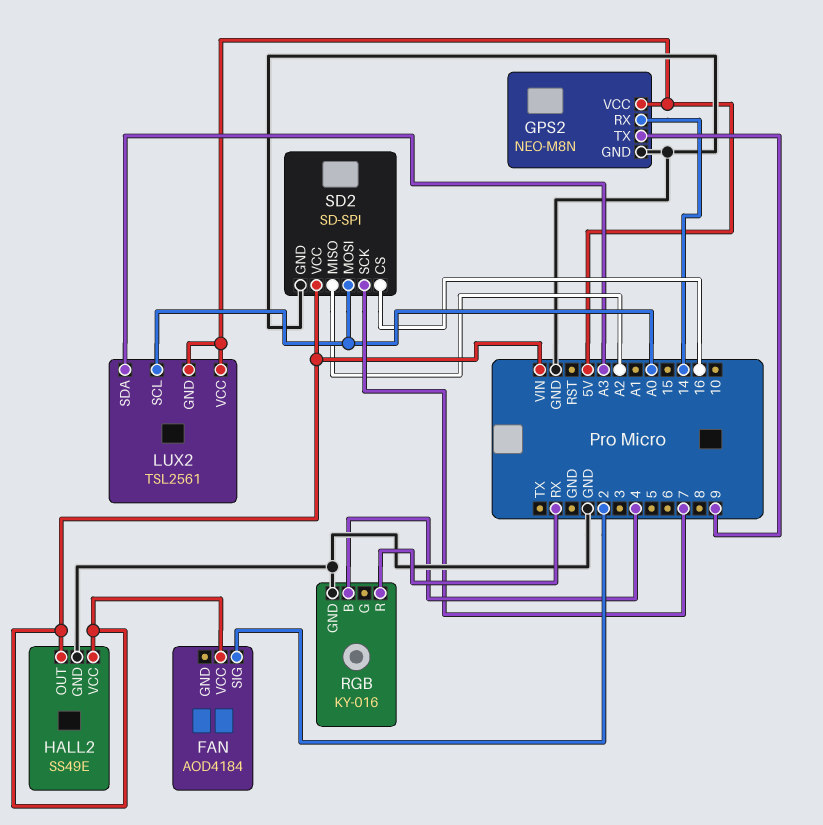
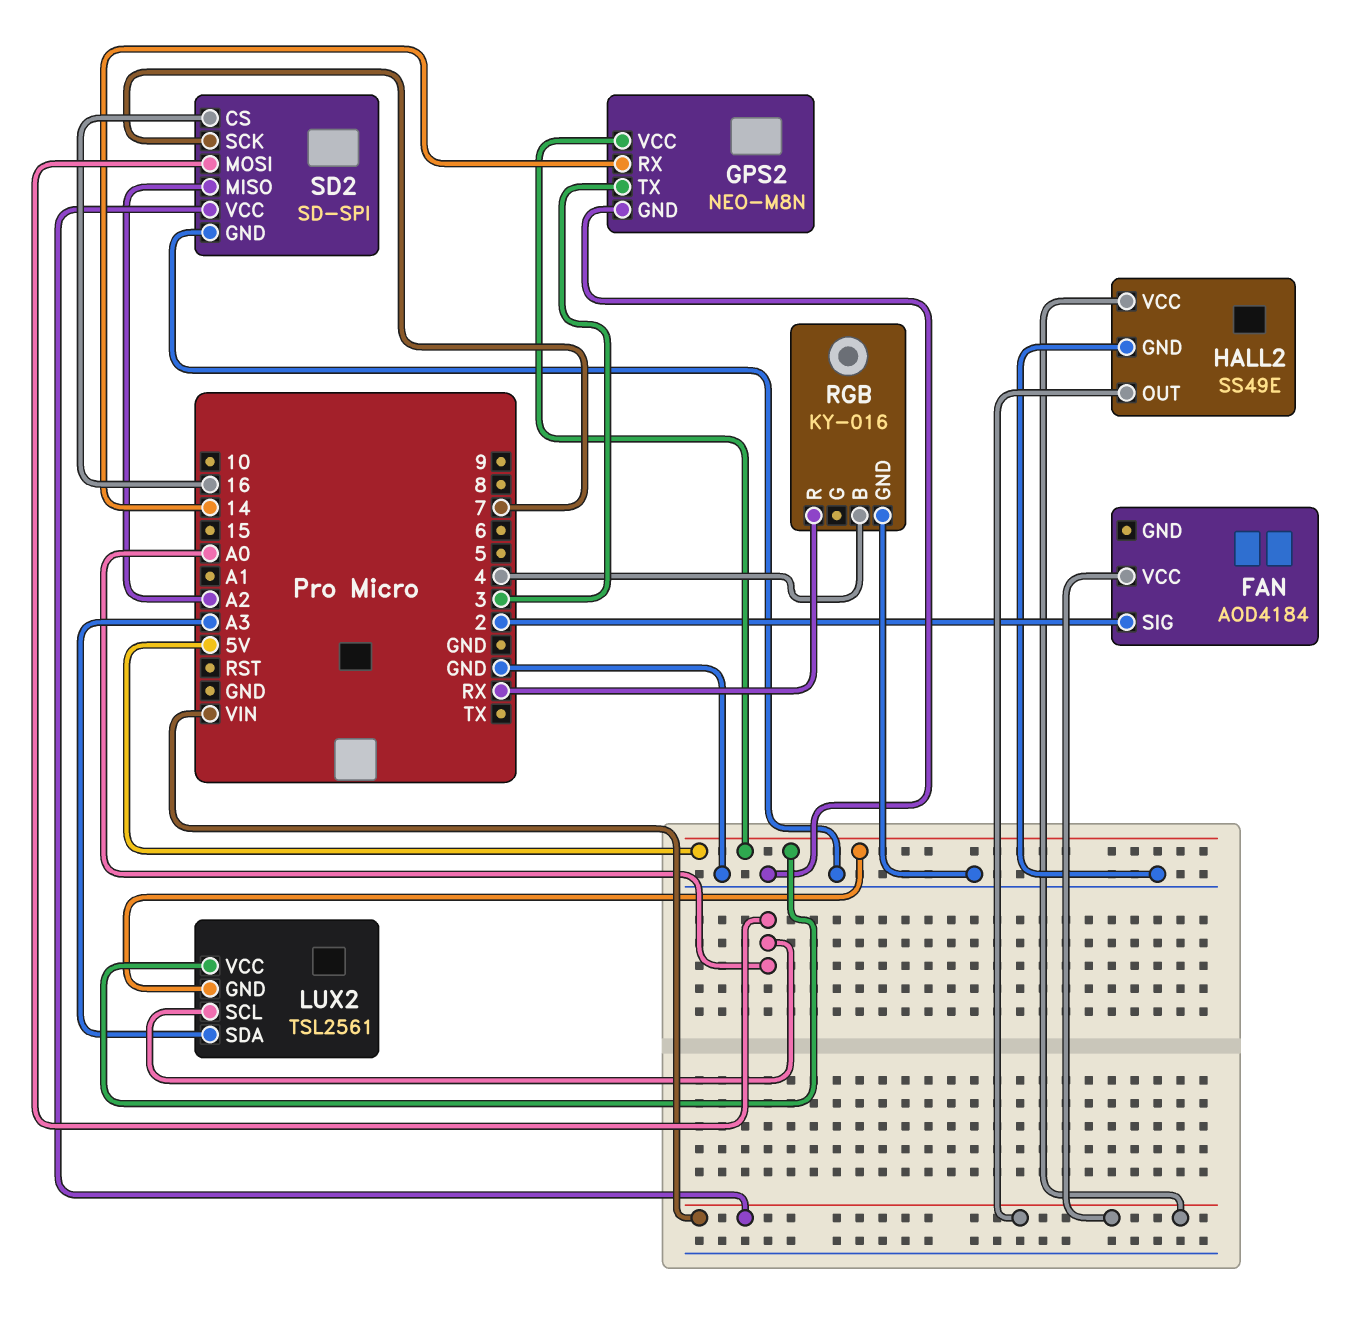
GPS2 pin TX: 9 -> 3

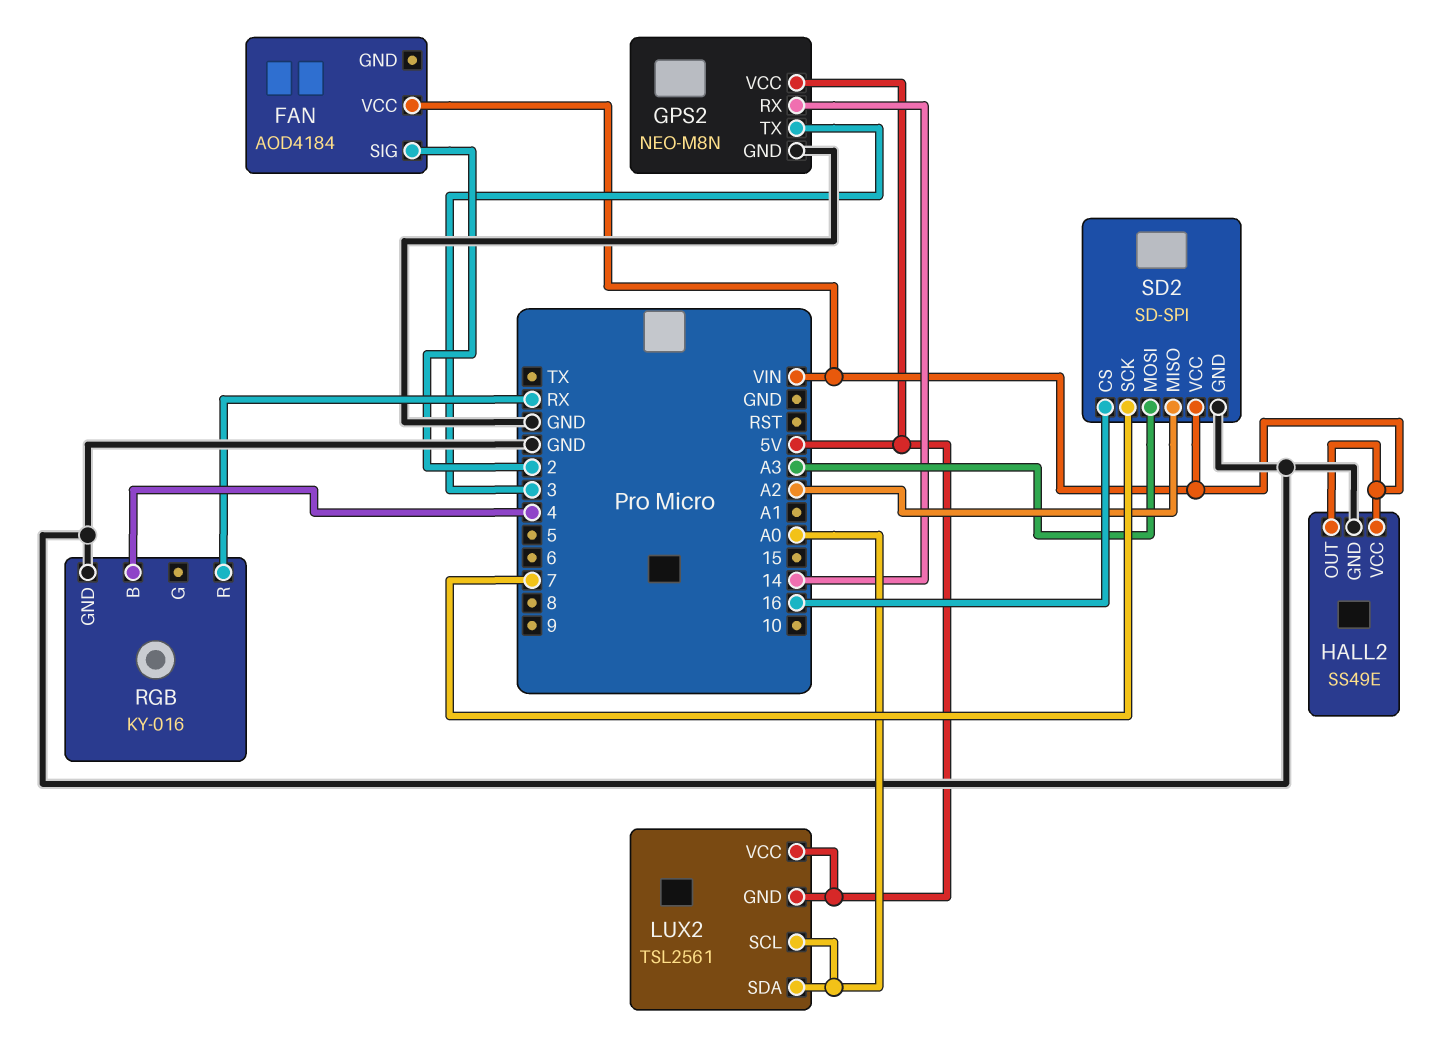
LUX2 pin SDA: A3 -> A0
SD2 pin MOSI: A0 -> A3

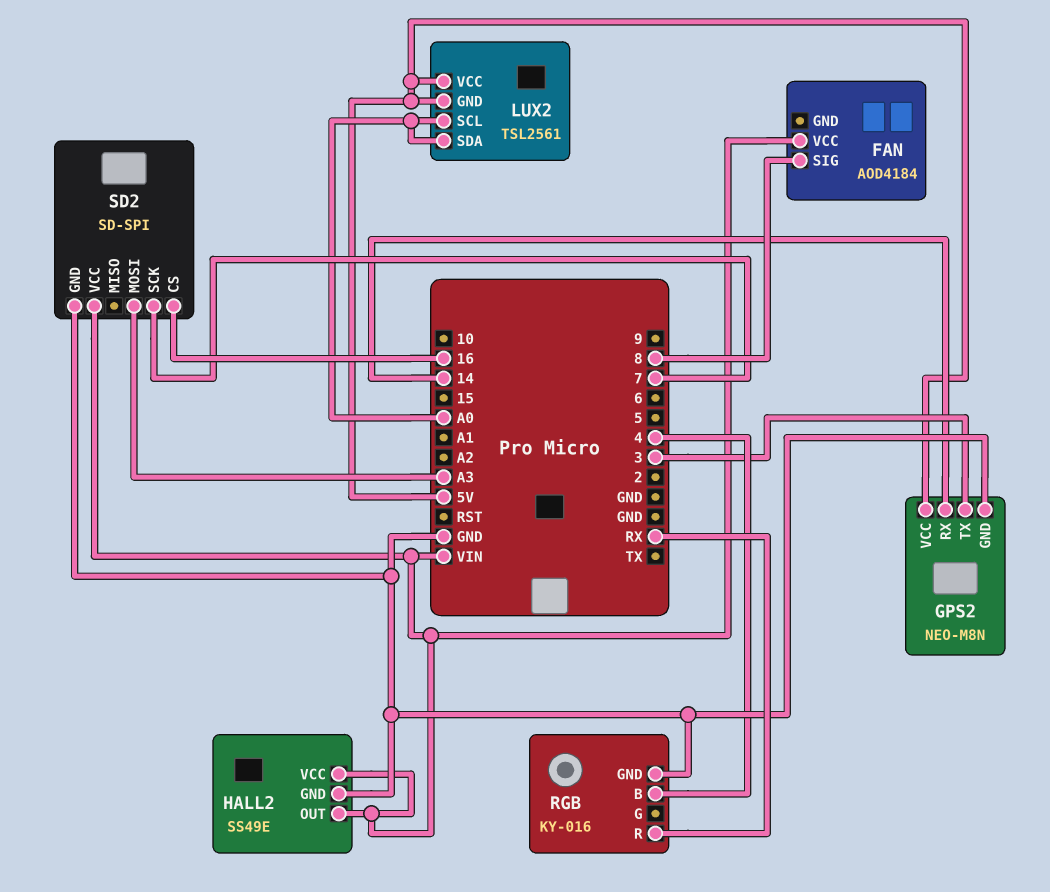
FAN pin SIG: 2 -> 8
SD2 pin MISO: A2 -> none

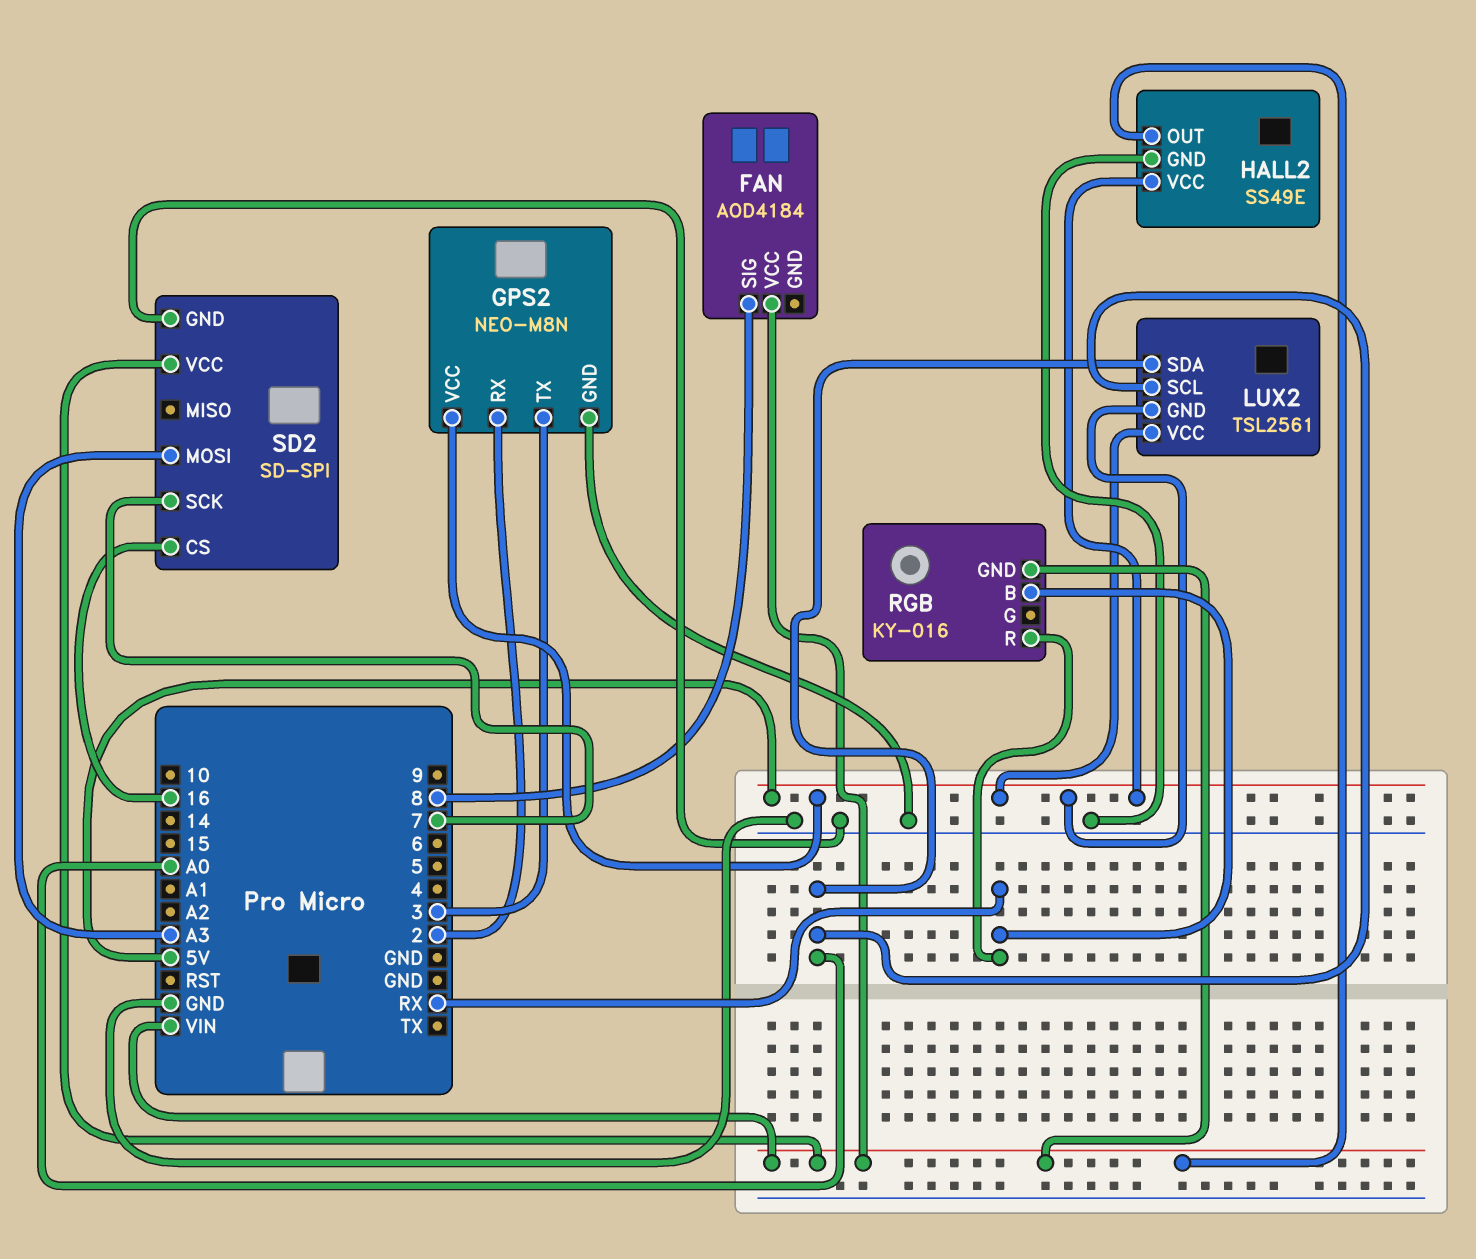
GPS2 pin RX: 14 -> 2
HALL2 pin VCC: VIN -> 5V
RGB pin B: 4 -> RX
RGB pin GND: GND -> VIN

